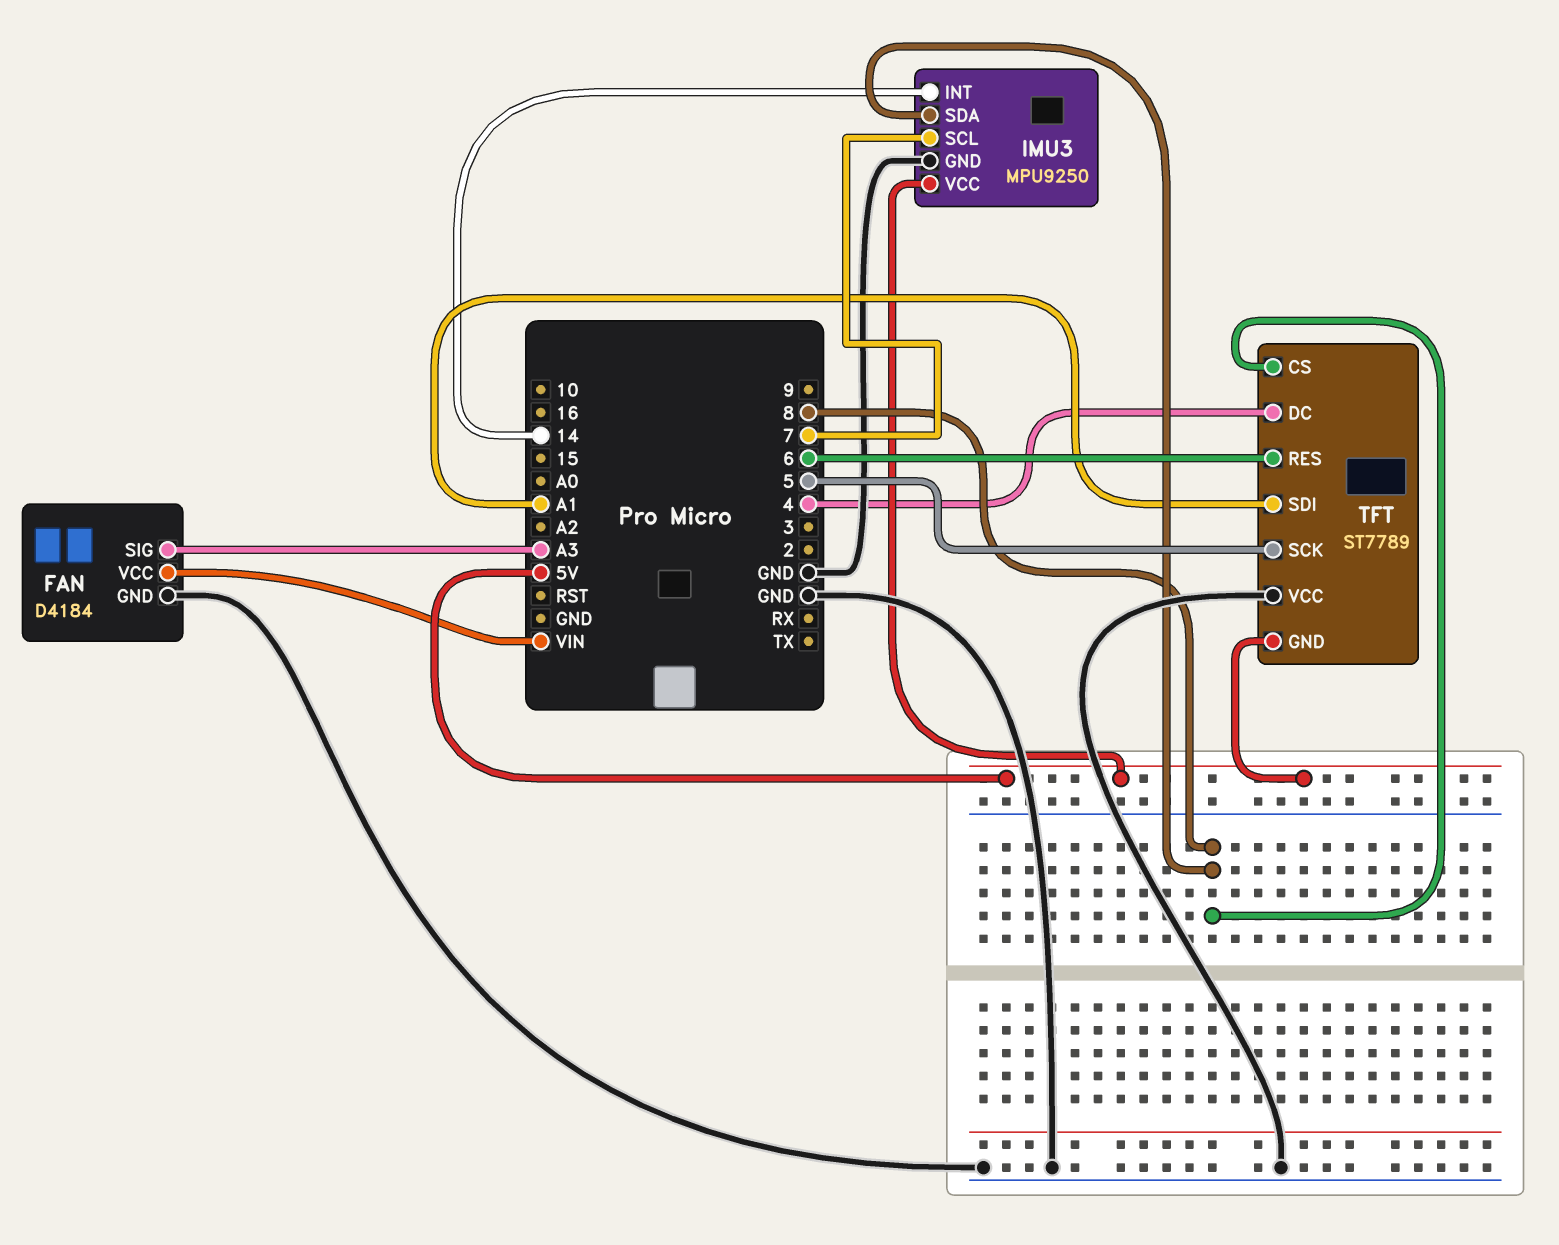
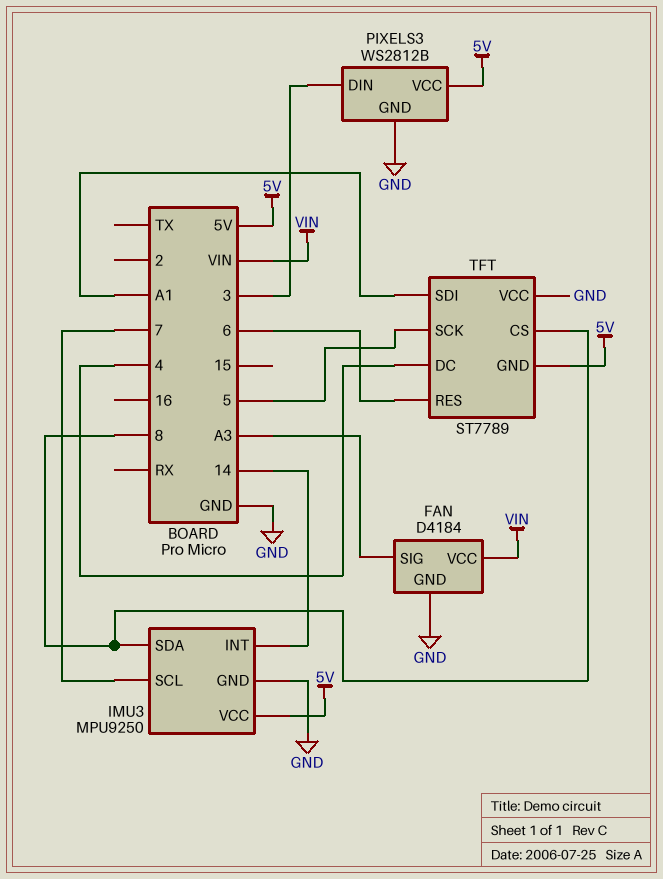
PIXELS3: none -> WS2812B
PIXELS3 pin DIN: none -> 3
PIXELS3 pin GND: none -> GND
PIXELS3 pin VCC: none -> 5V

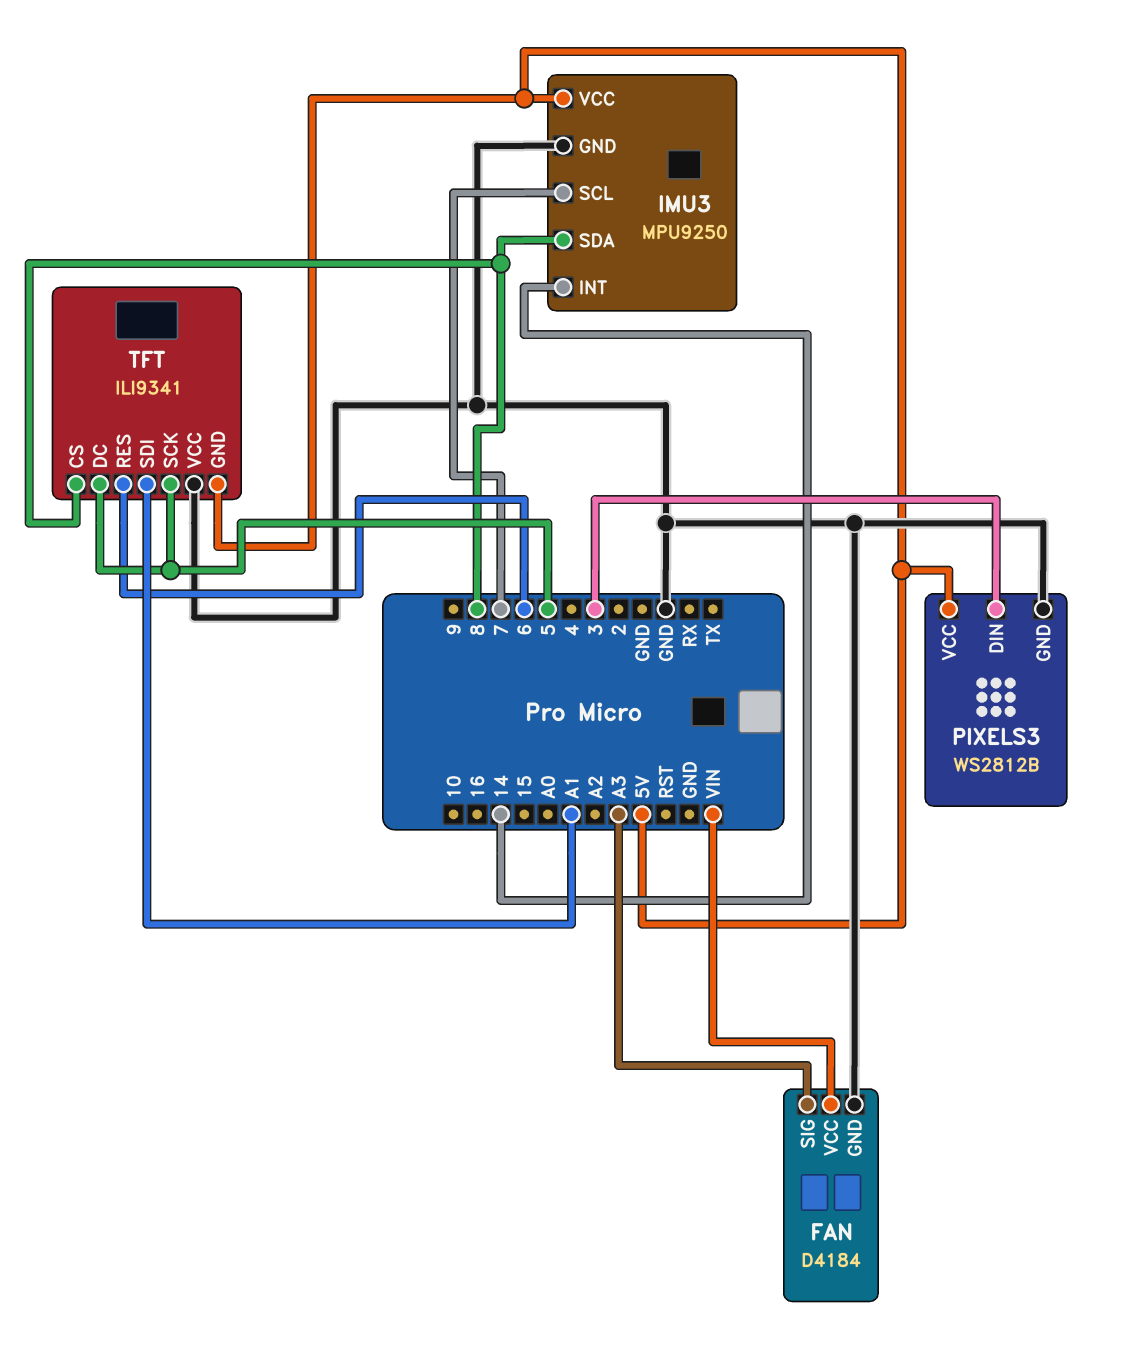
TFT: ST7789 -> ILI9341
TFT pin DC: 4 -> 5

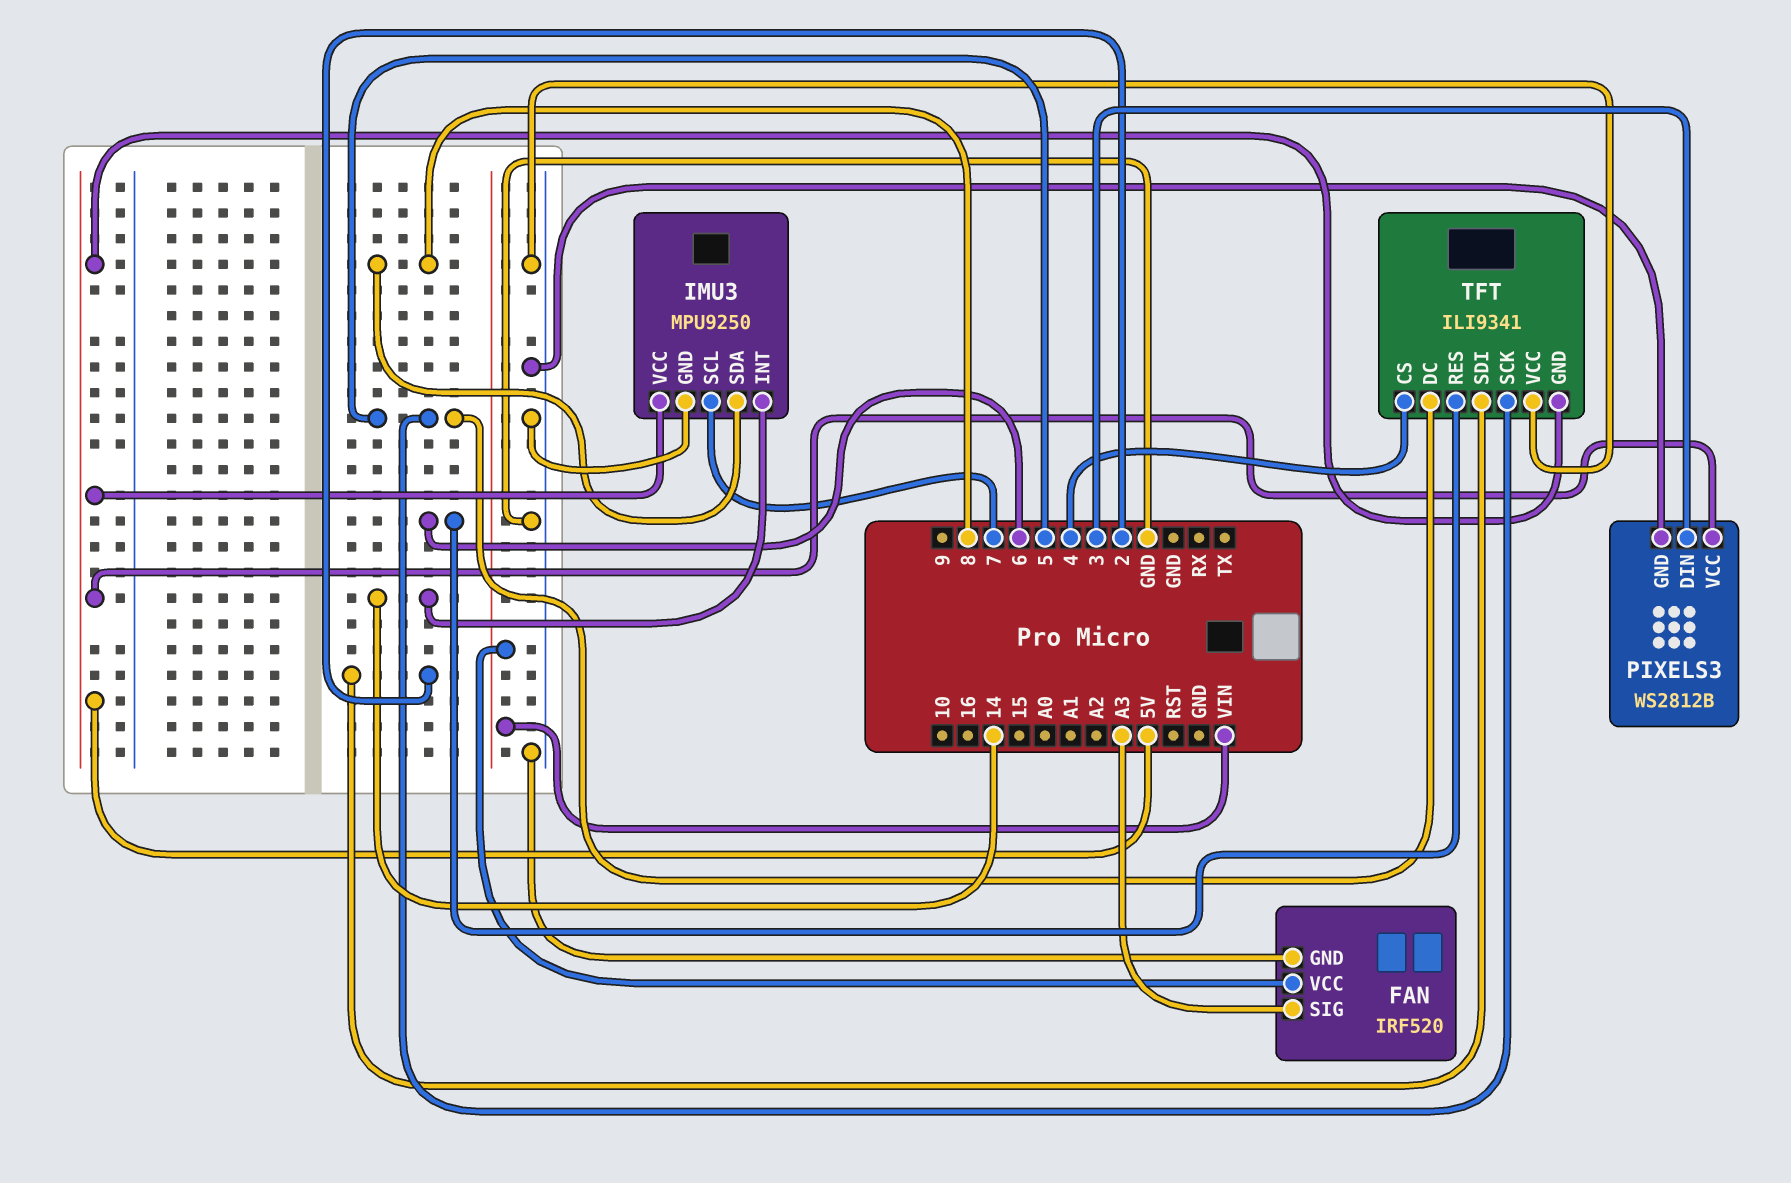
FAN: D4184 -> IRF520
TFT pin CS: 8 -> 4
TFT pin SDI: A1 -> 2

